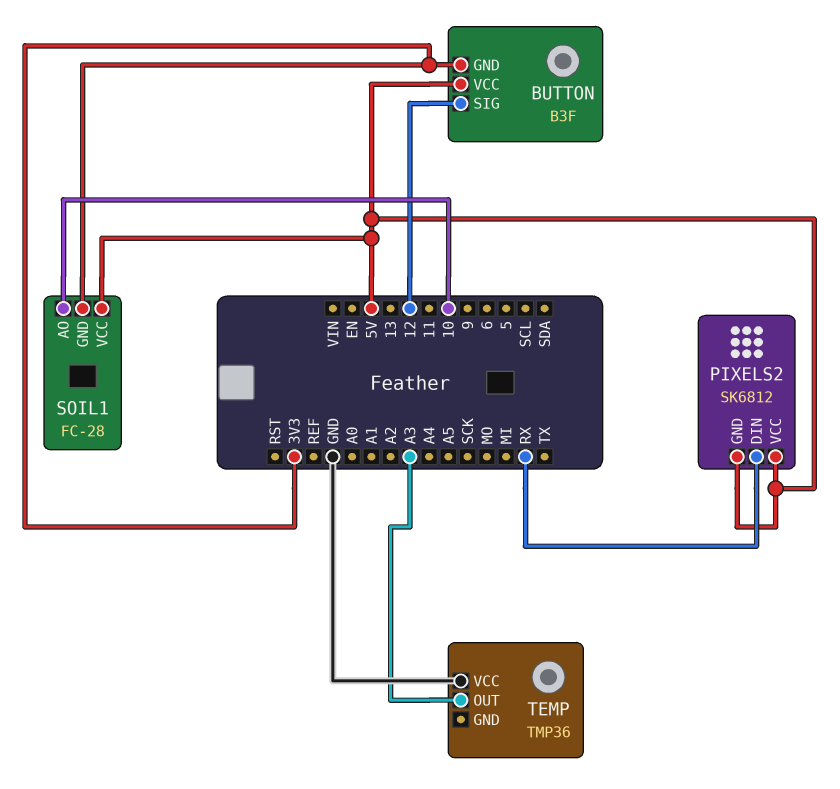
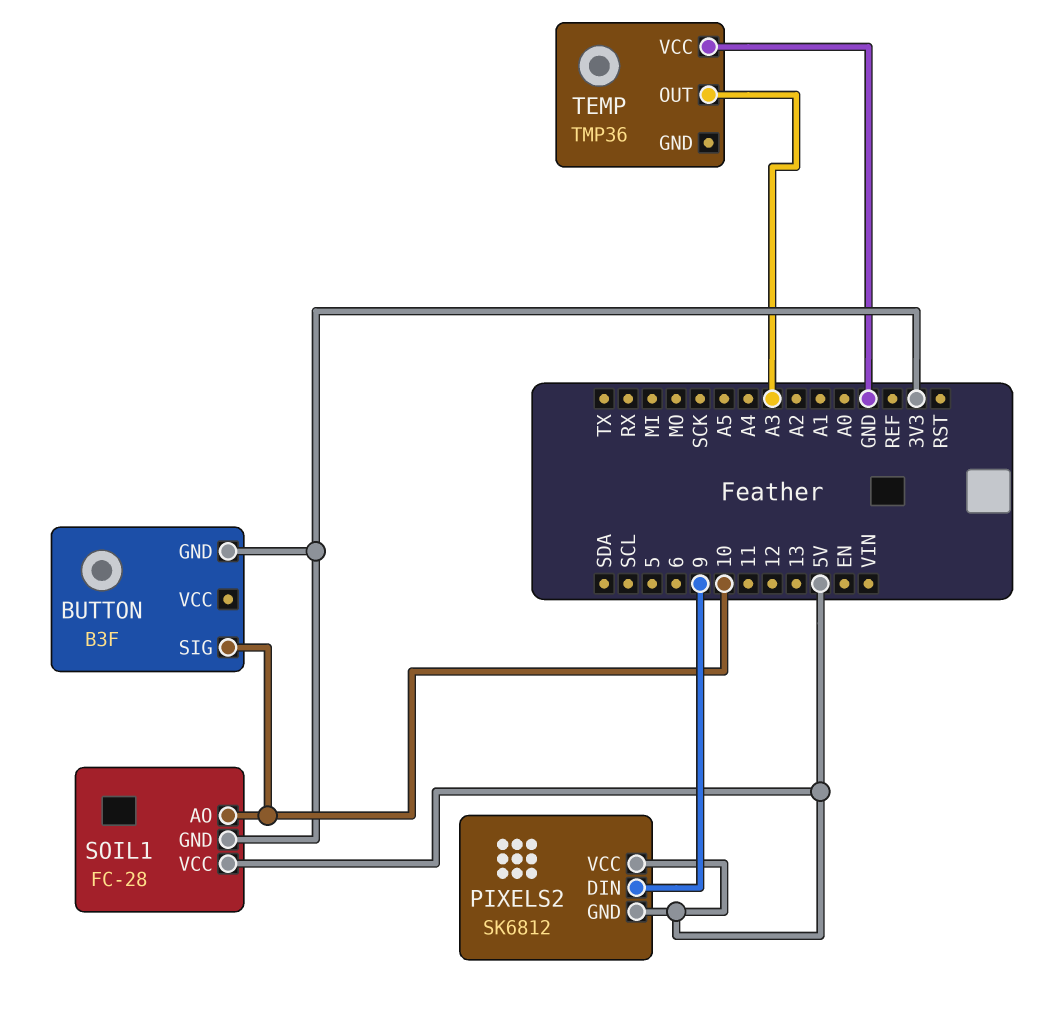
BUTTON pin SIG: 12 -> 10
BUTTON pin VCC: 5V -> none
PIXELS2 pin DIN: RX -> 9

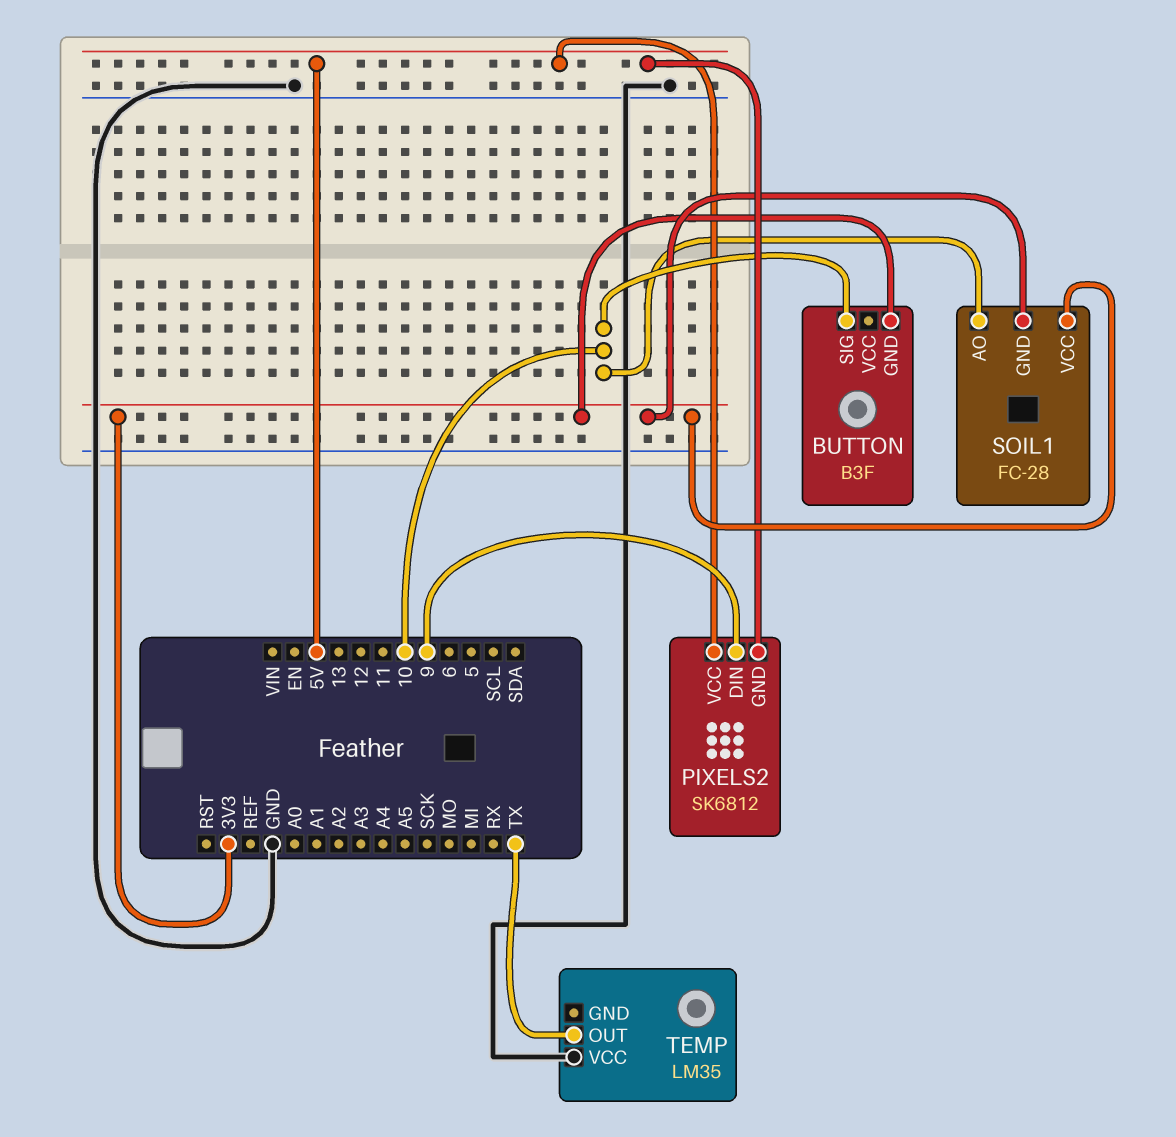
SOIL1 pin VCC: 5V -> 3V3
TEMP: TMP36 -> LM35
TEMP pin OUT: A3 -> TX

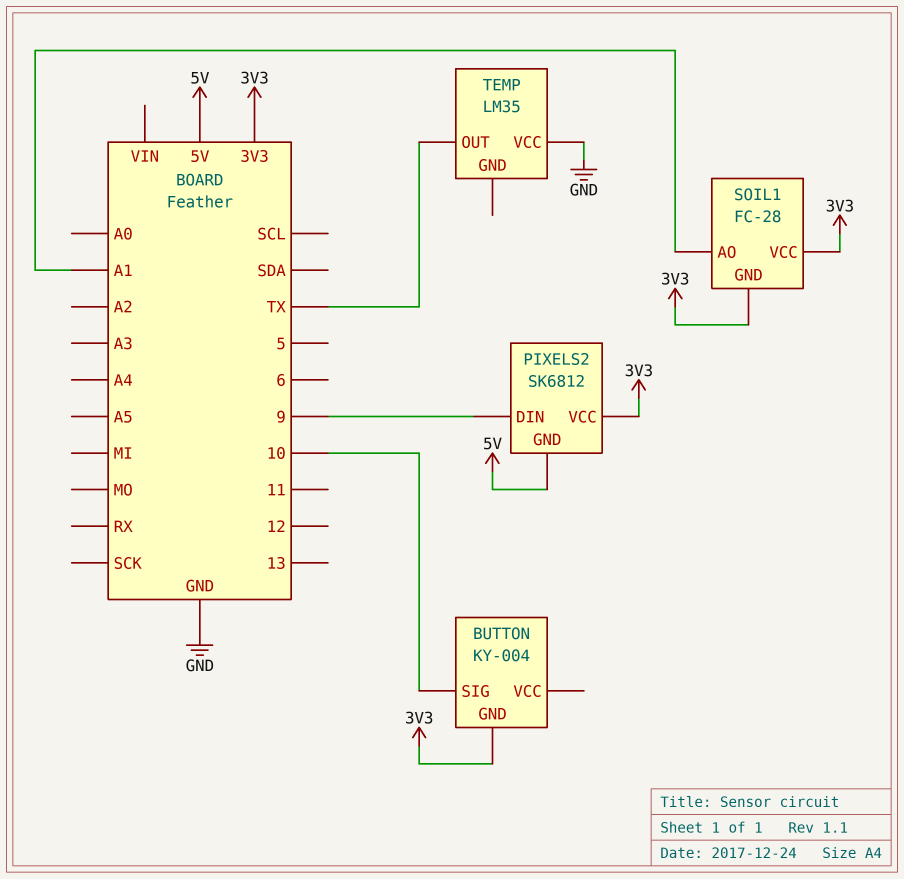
BUTTON: B3F -> KY-004
PIXELS2 pin VCC: 5V -> 3V3
SOIL1 pin AO: 10 -> A1

